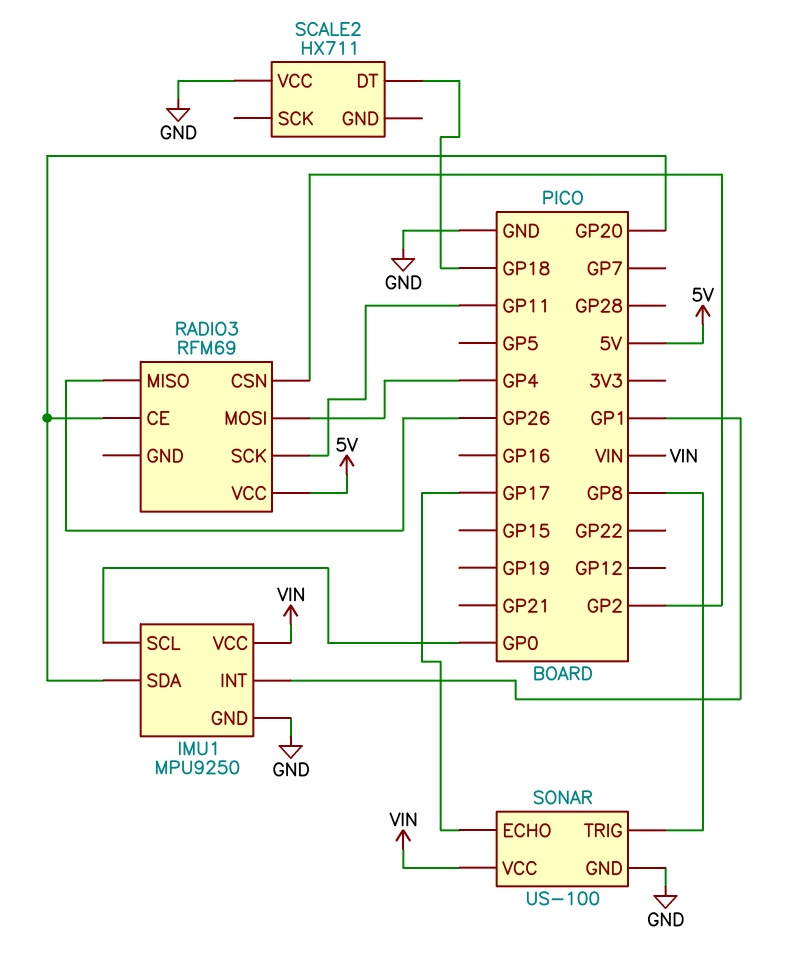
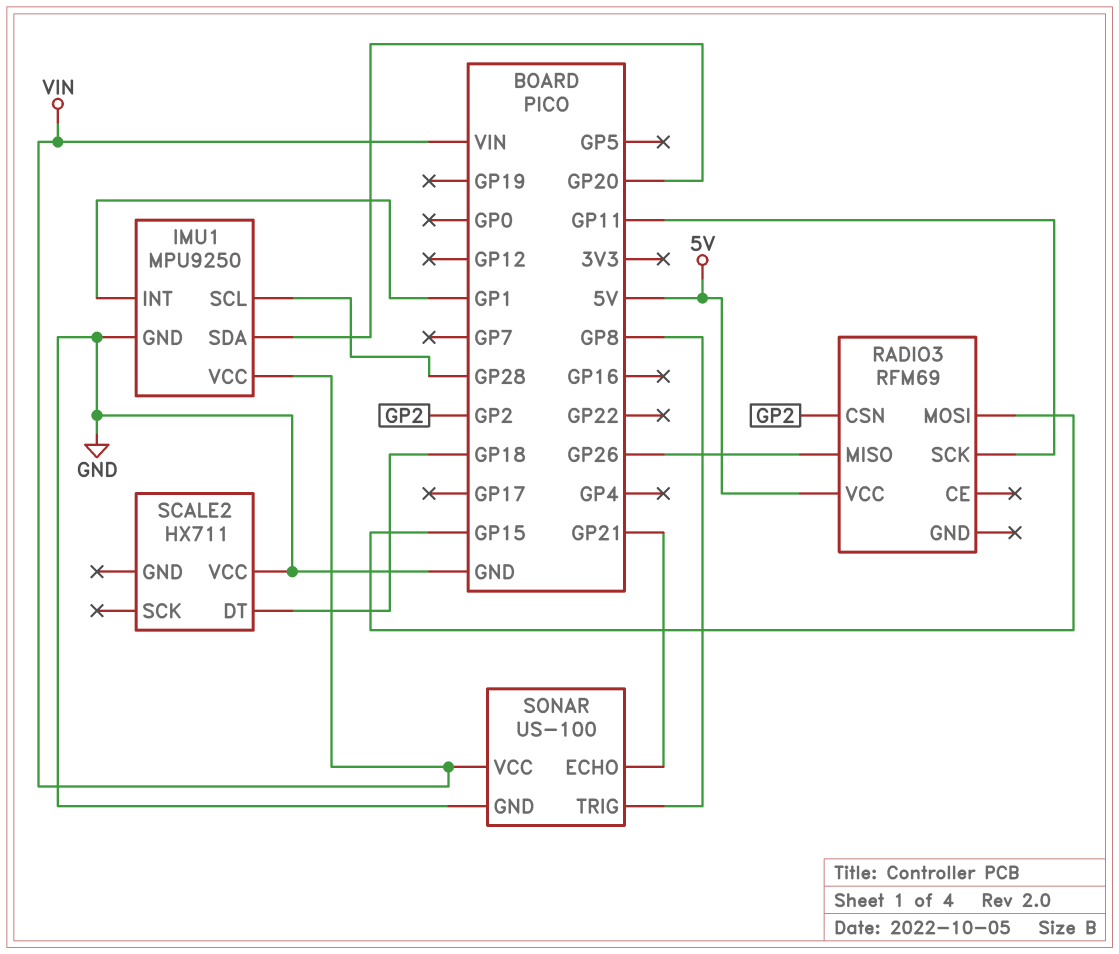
IMU1 pin SCL: GP0 -> GP28
RADIO3 pin CE: GP20 -> none
RADIO3 pin MOSI: GP4 -> GP15
SONAR pin ECHO: GP17 -> GP21

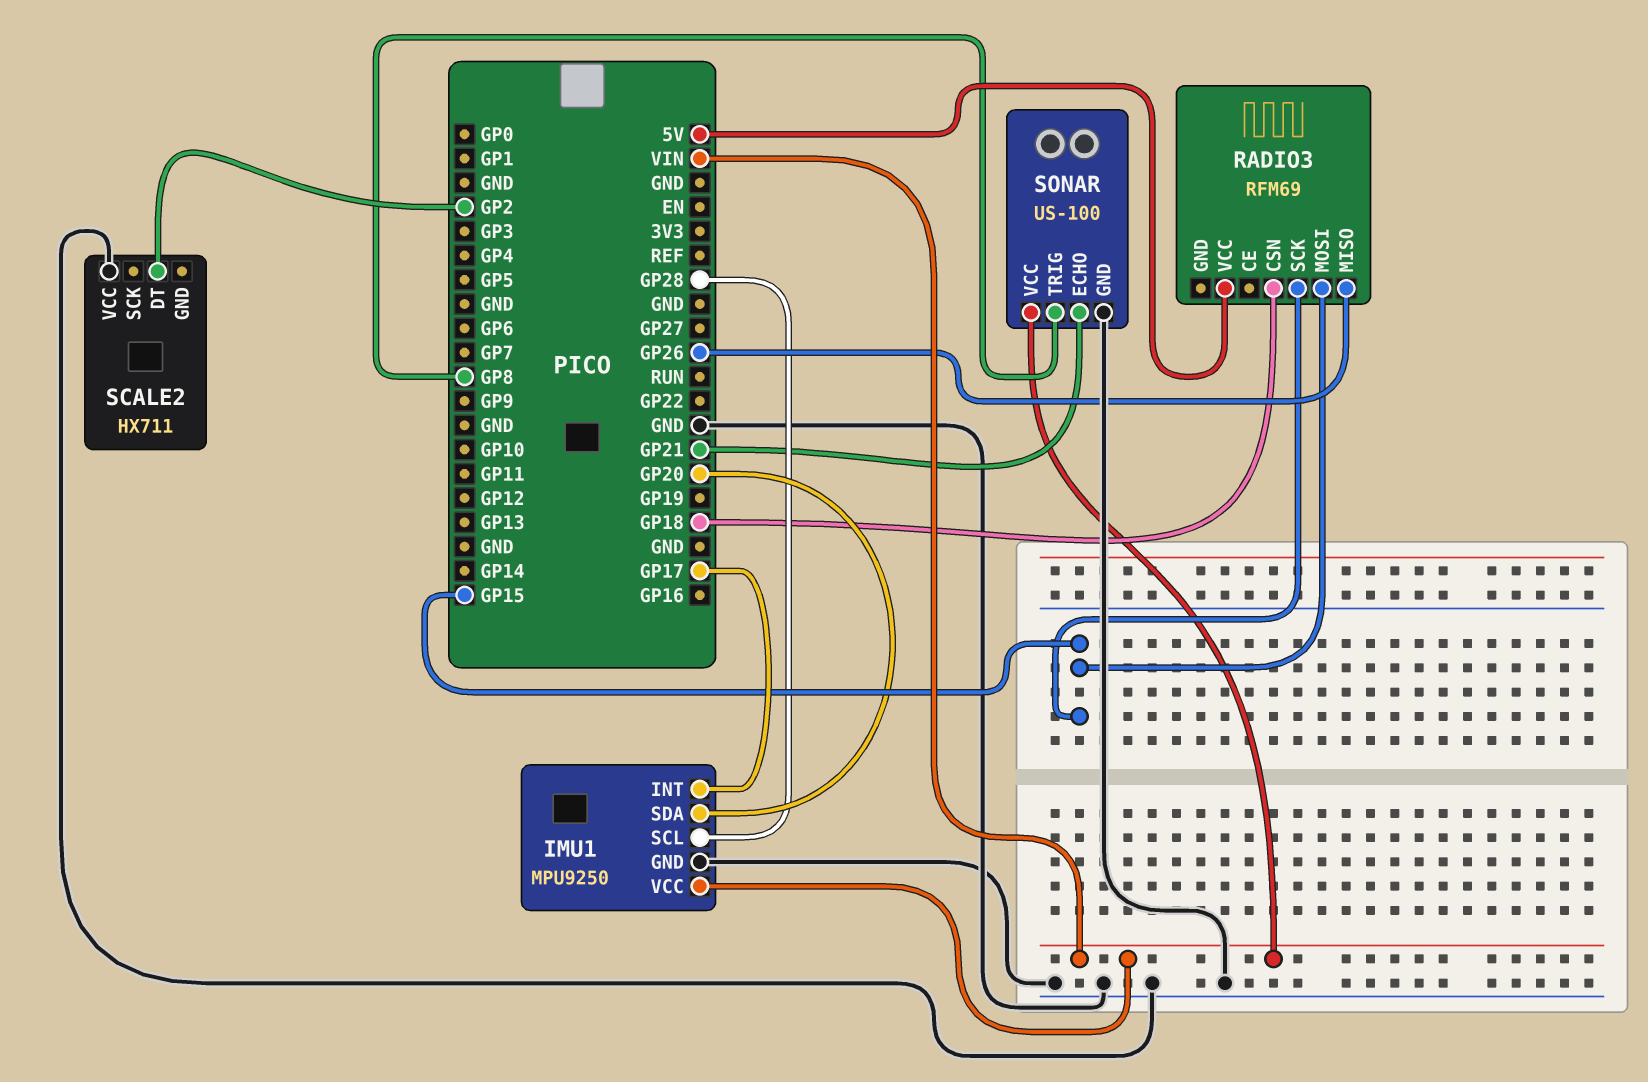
IMU1 pin INT: GP1 -> GP17
RADIO3 pin CSN: GP2 -> GP18
RADIO3 pin SCK: GP11 -> GP15
SCALE2 pin DT: GP18 -> GP2

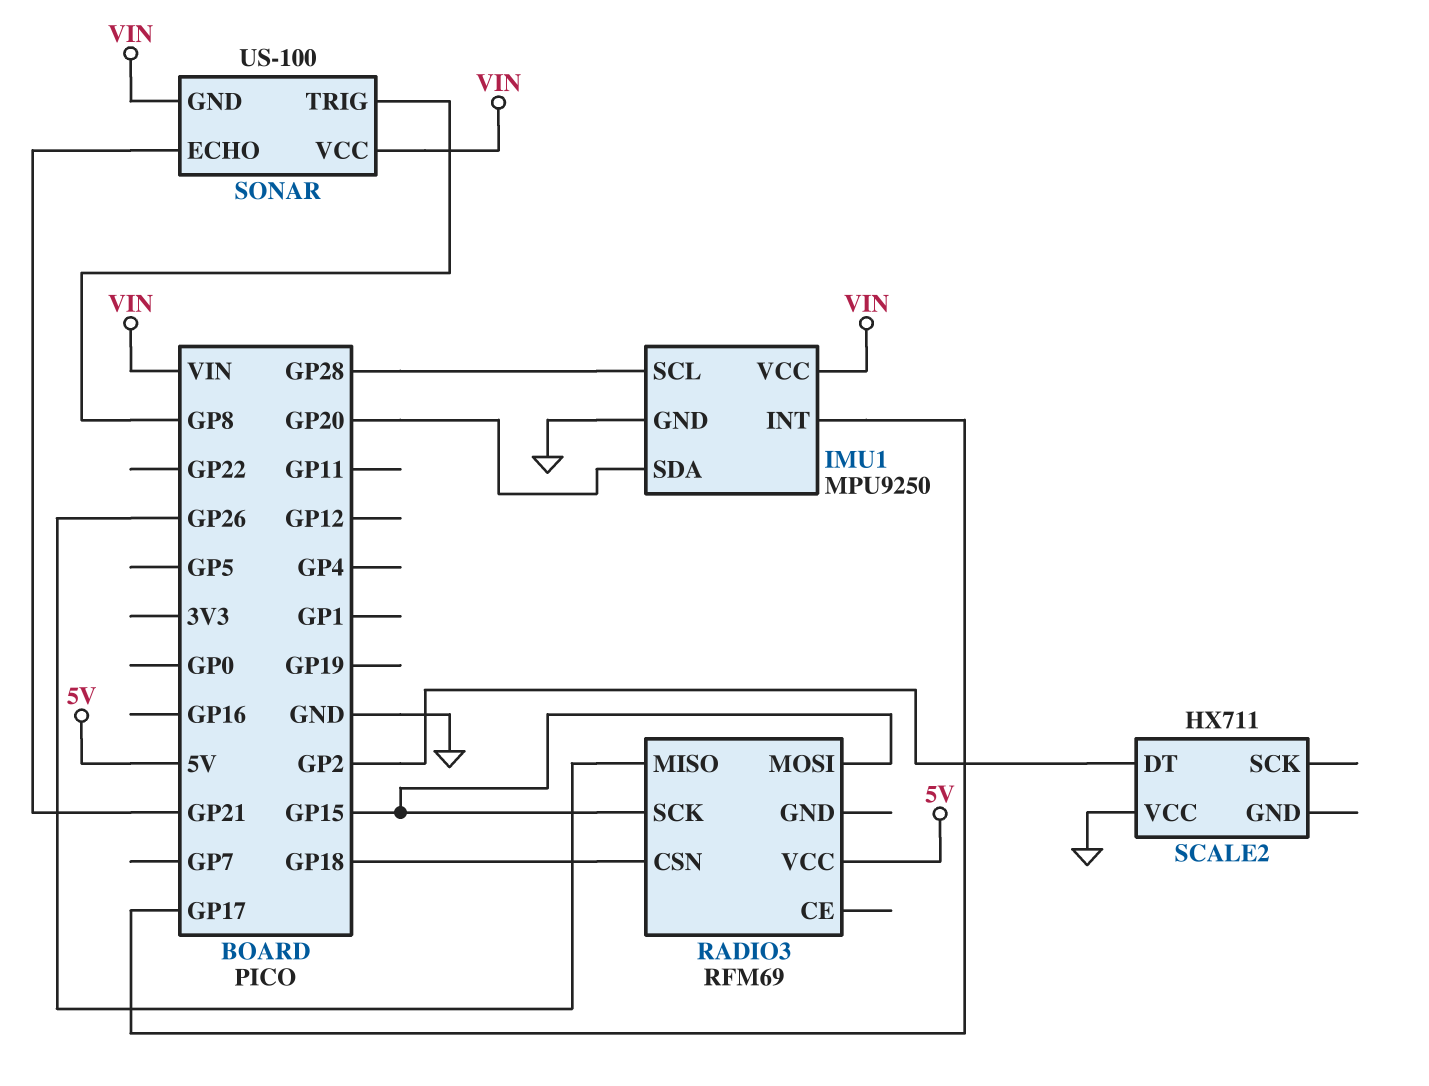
SONAR pin GND: GND -> VIN

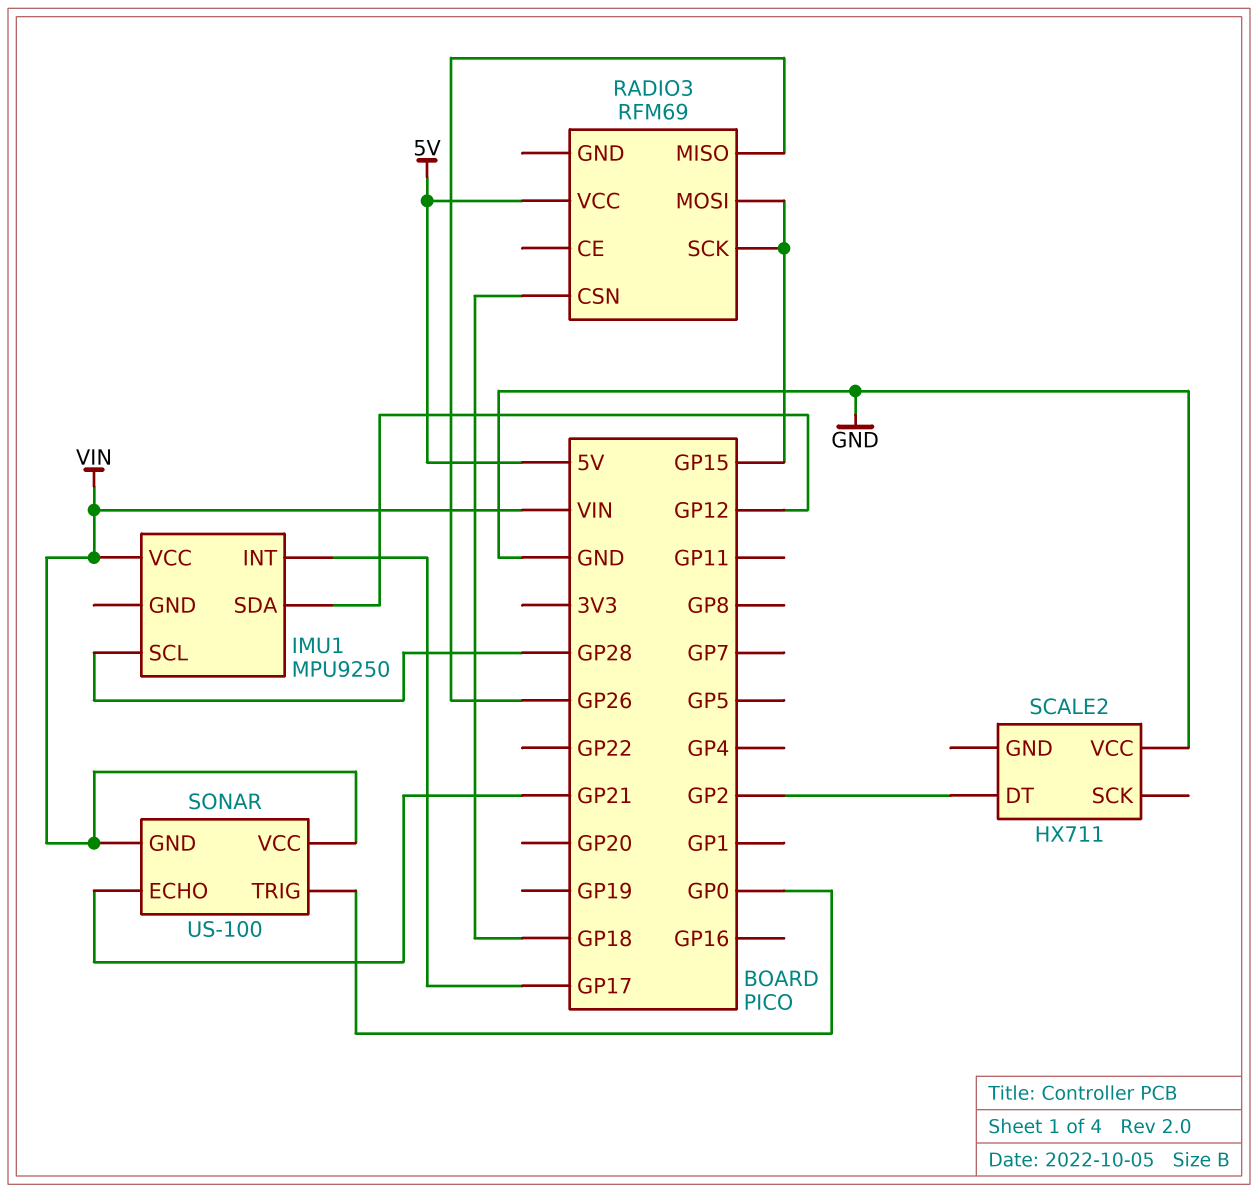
IMU1 pin GND: GND -> none
IMU1 pin SDA: GP20 -> GP12
SONAR pin TRIG: GP8 -> GP0

